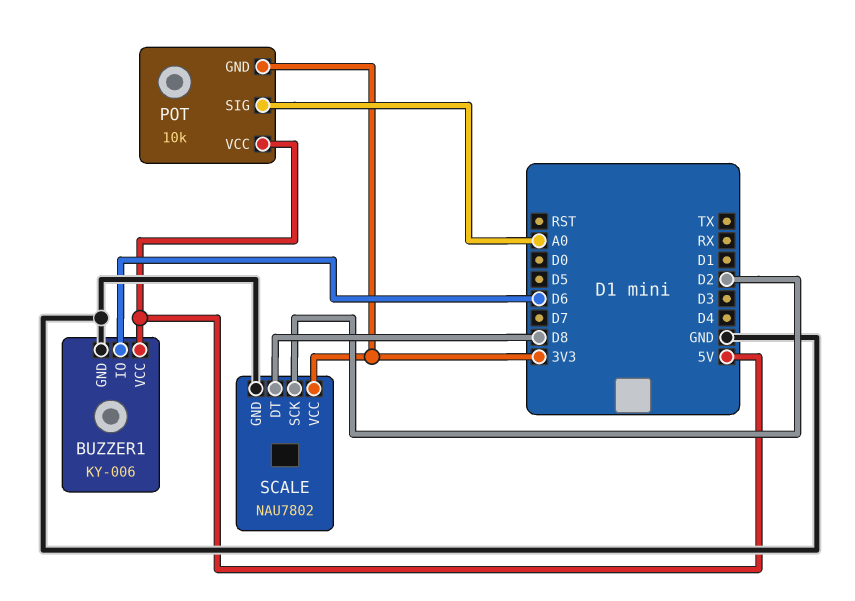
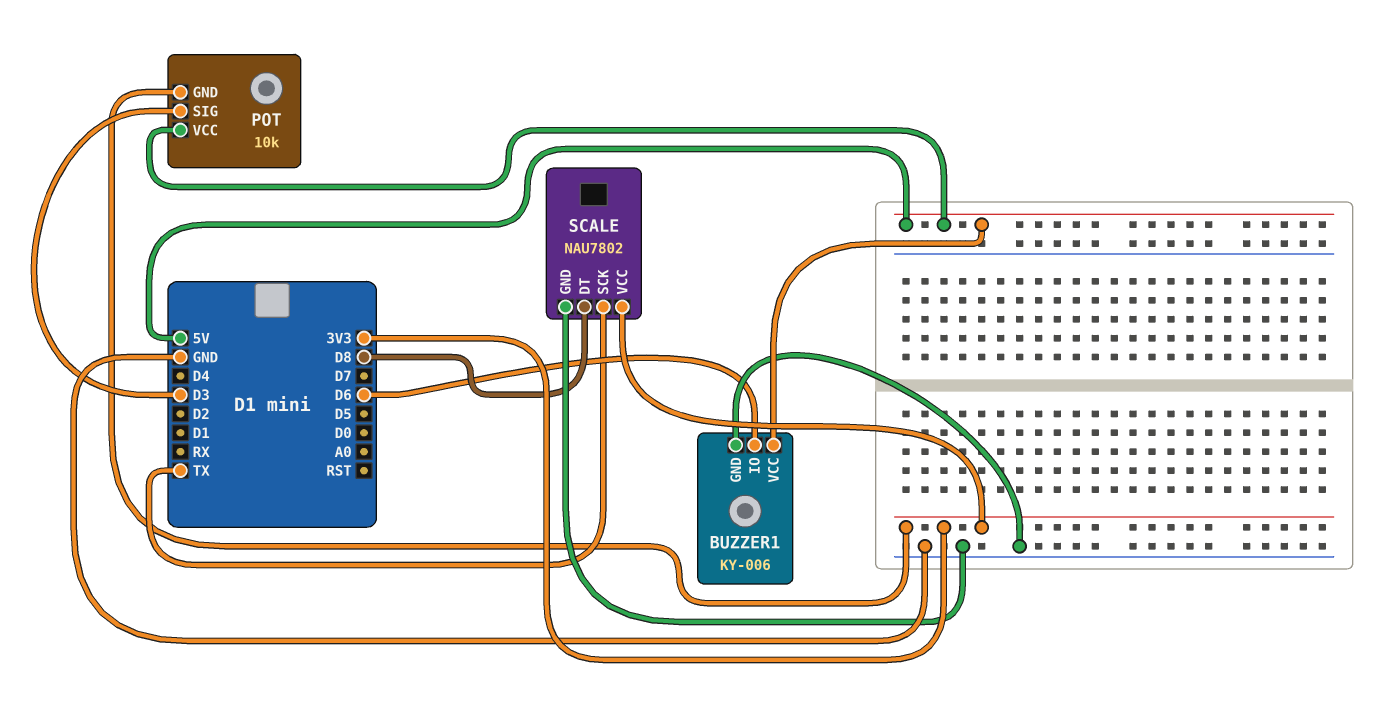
POT pin SIG: A0 -> D3
SCALE pin SCK: D2 -> TX

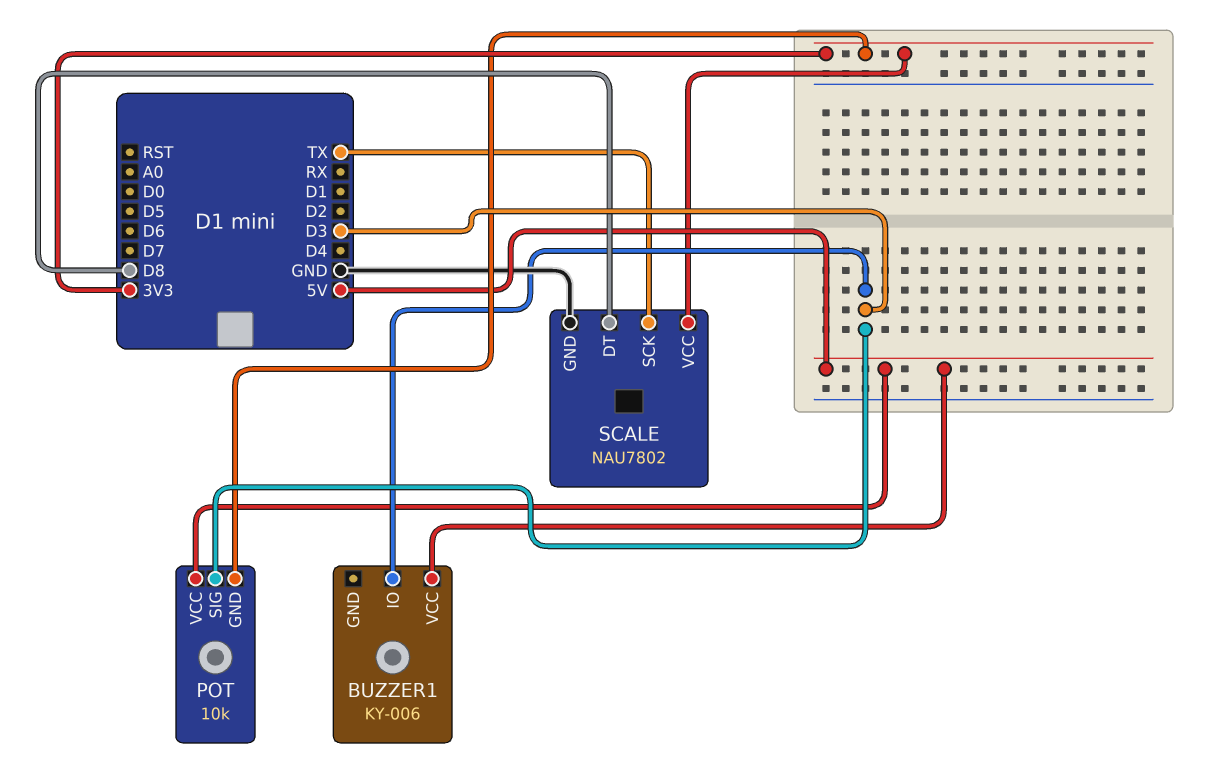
BUZZER1 pin GND: GND -> none
BUZZER1 pin IO: D6 -> D3

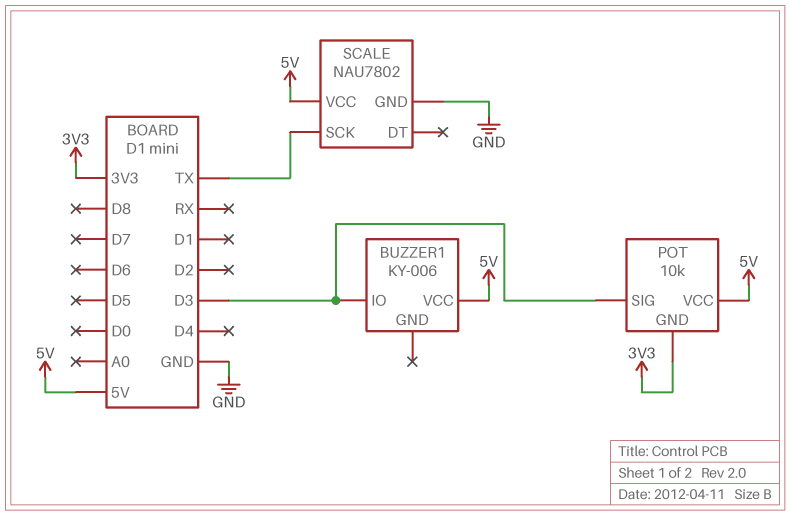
SCALE pin DT: D8 -> none
SCALE pin VCC: 3V3 -> 5V

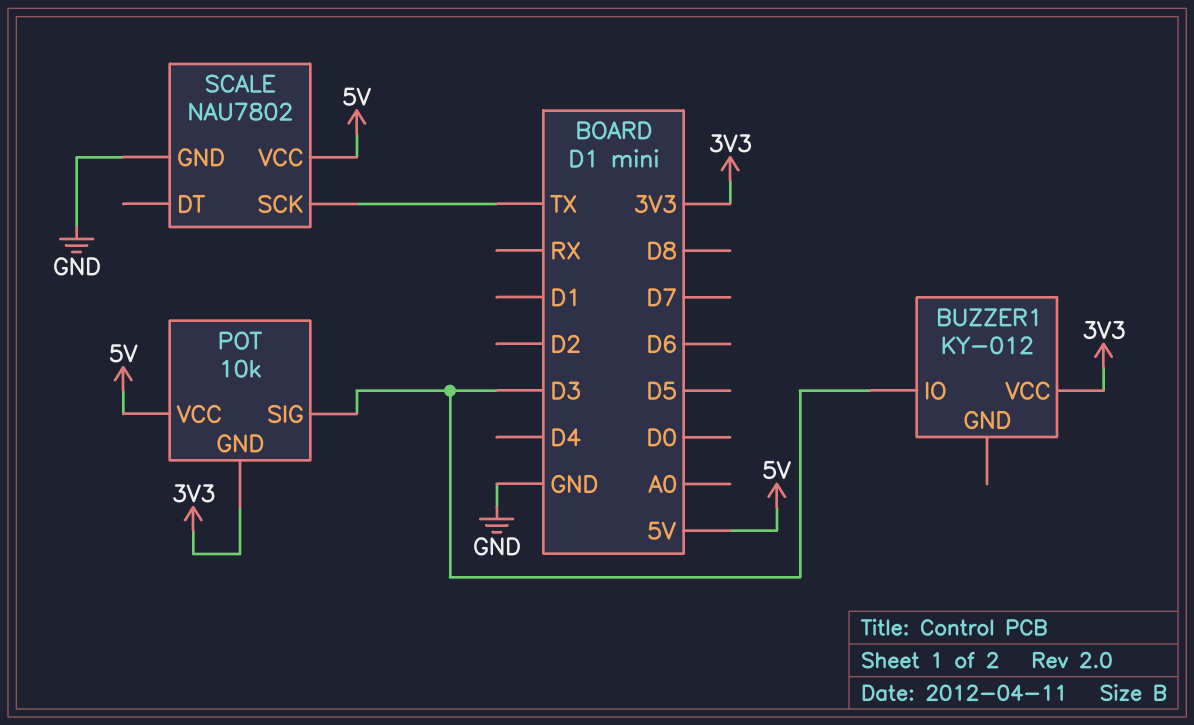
BUZZER1: KY-006 -> KY-012
BUZZER1 pin VCC: 5V -> 3V3

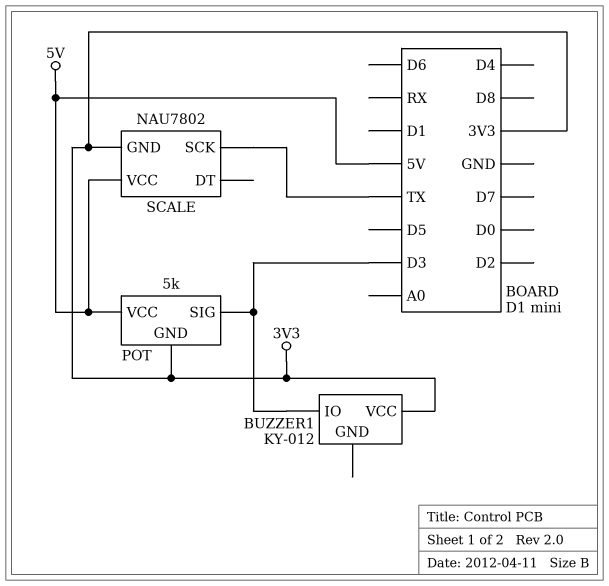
POT: 10k -> 5k
SCALE pin GND: GND -> 3V3

